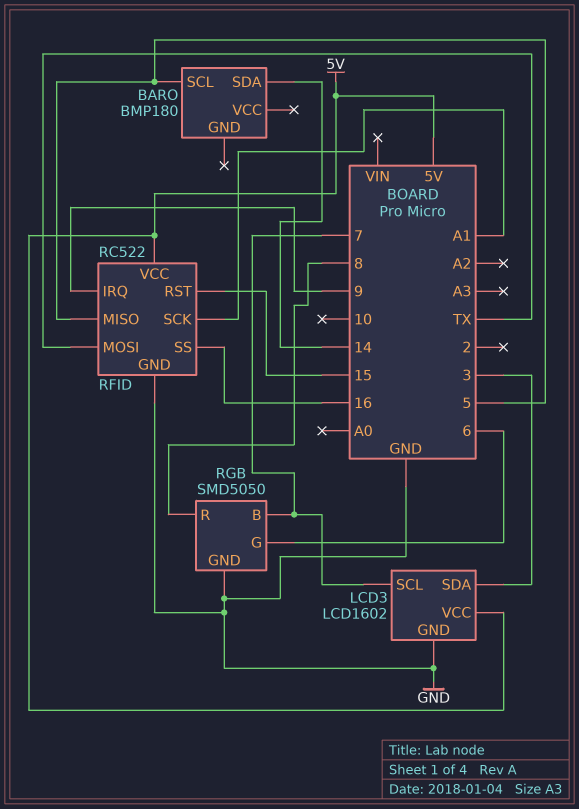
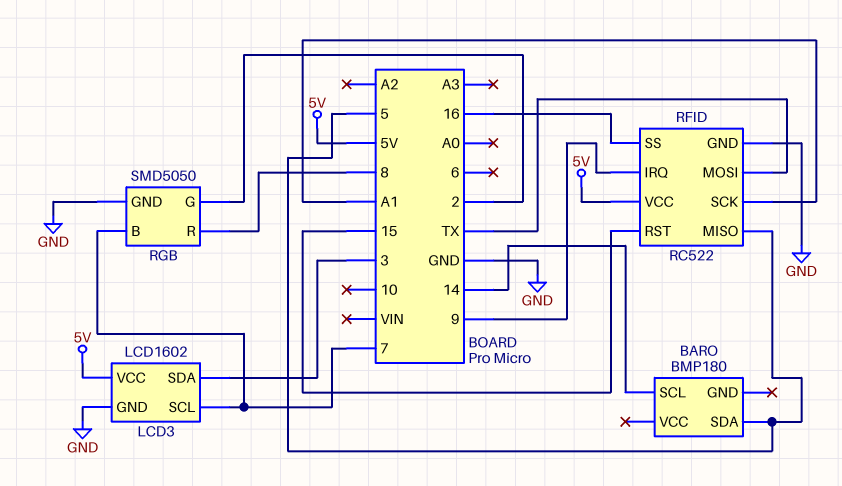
BARO pin SCL: 5 -> 14
BARO pin SDA: 14 -> 5
RGB pin G: 6 -> 2

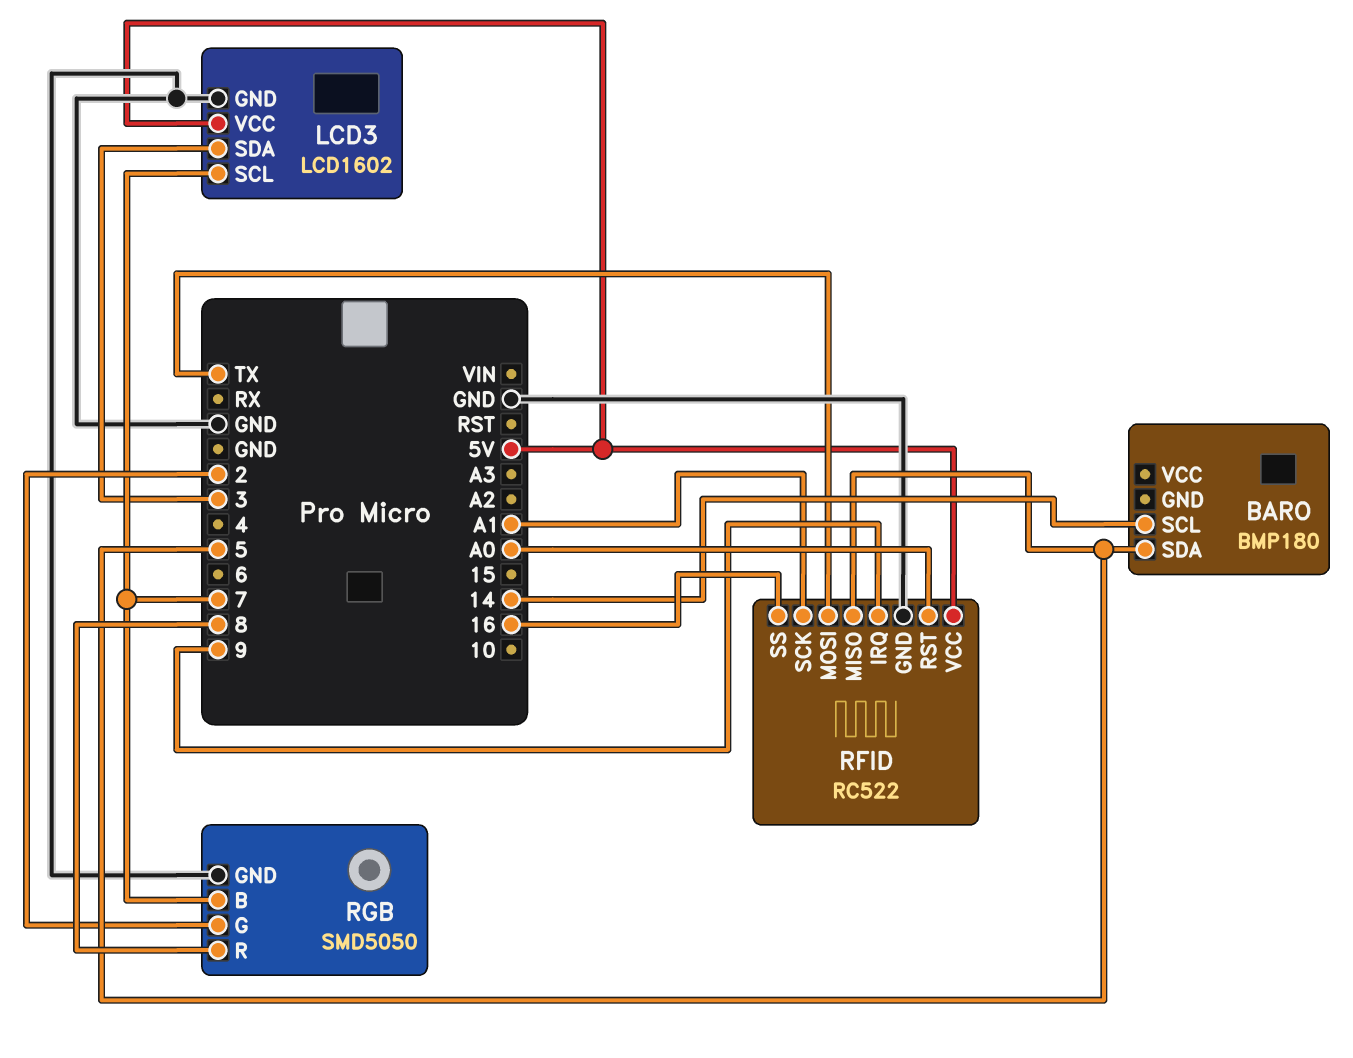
RFID pin RST: 15 -> A0

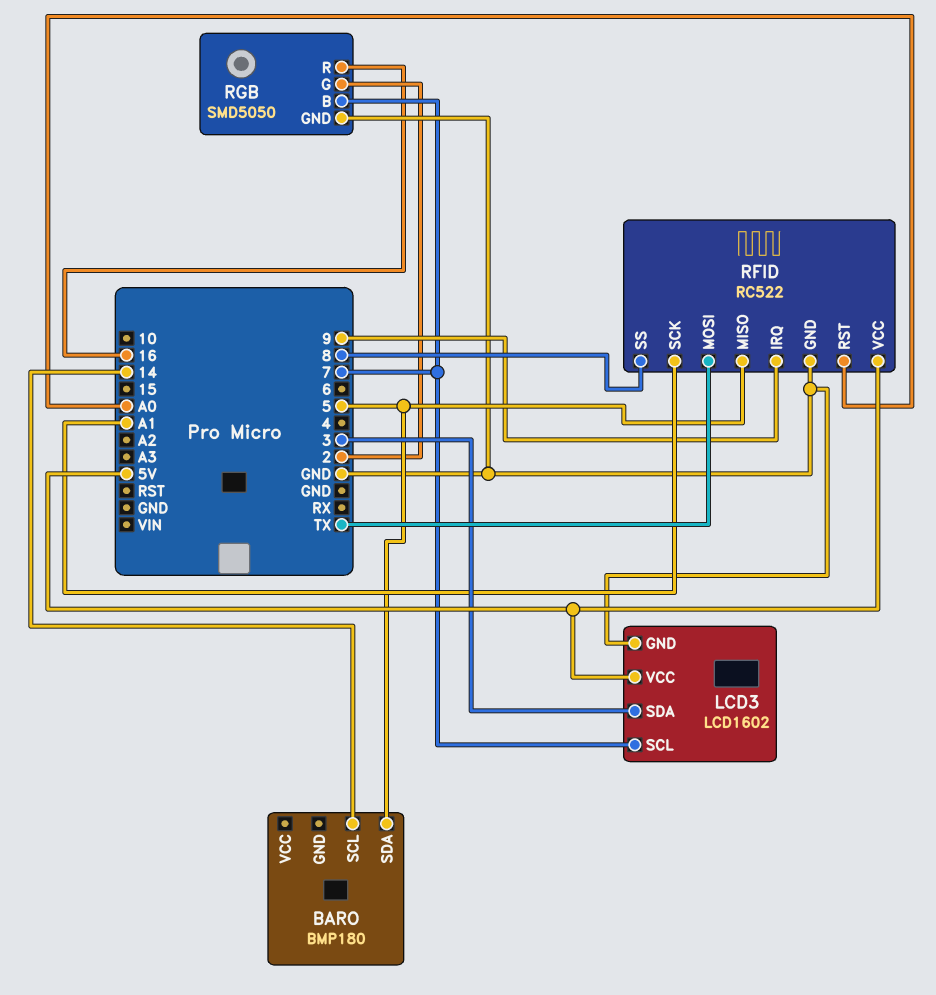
RFID pin SS: 16 -> 8
RGB pin R: 8 -> 16

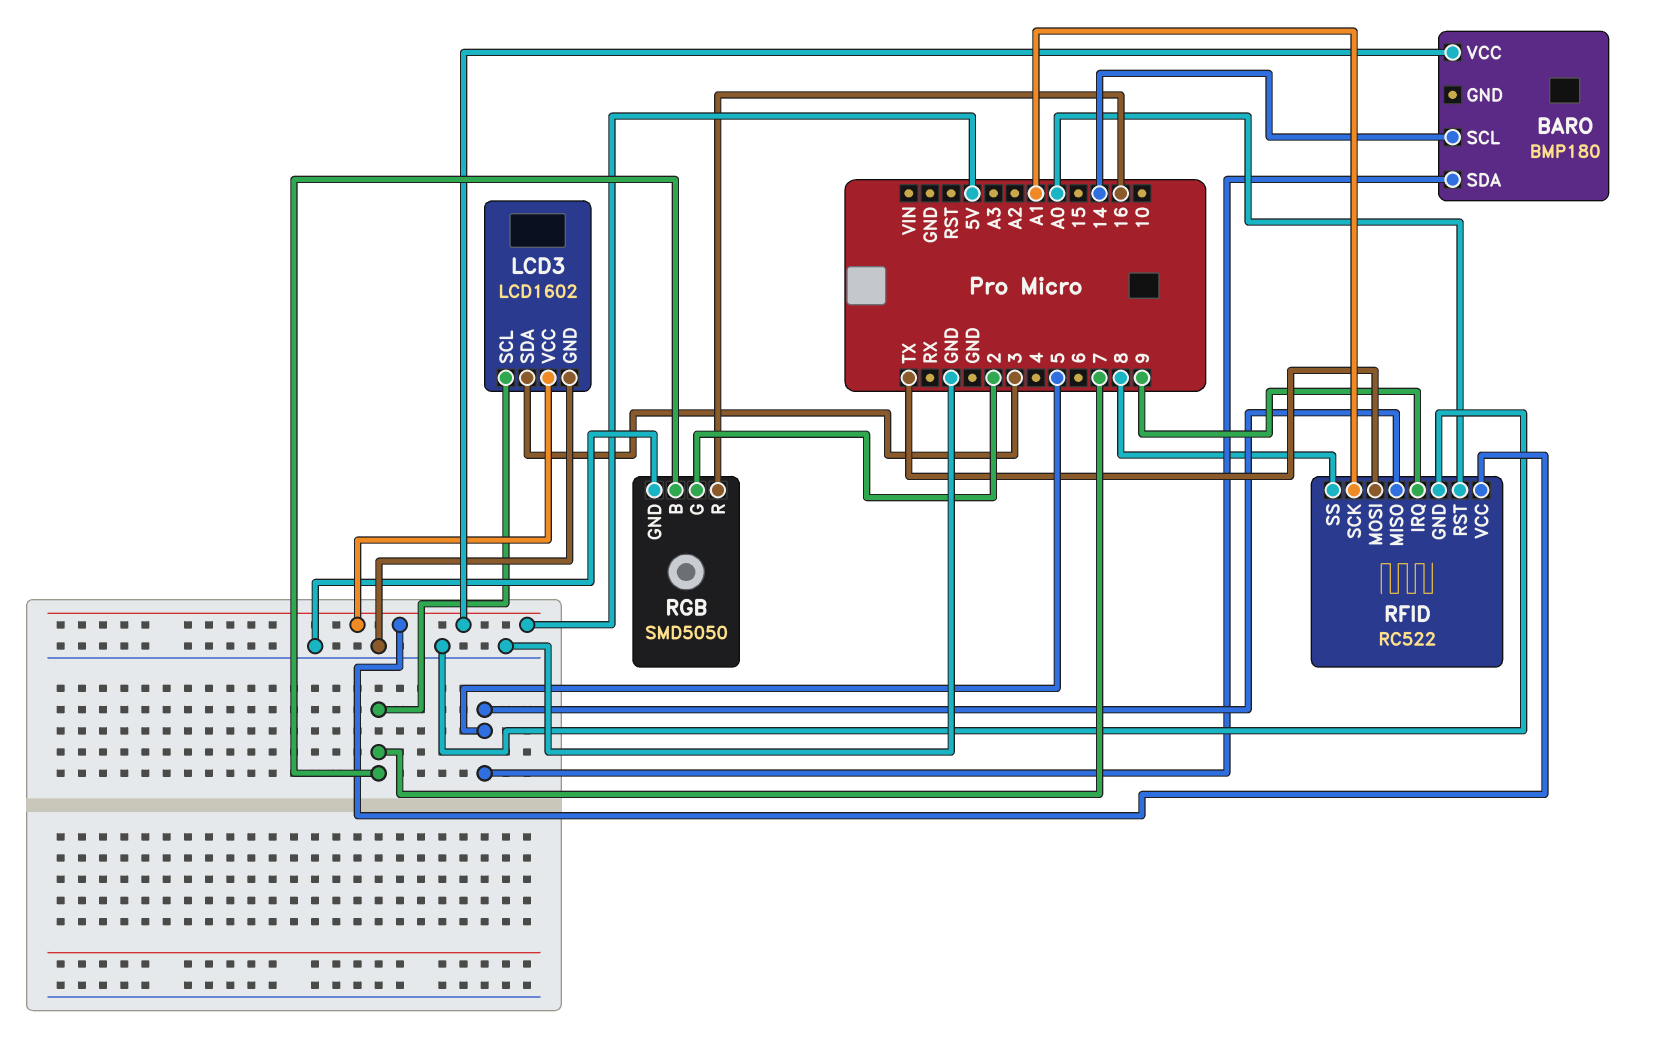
BARO pin VCC: none -> 5V

